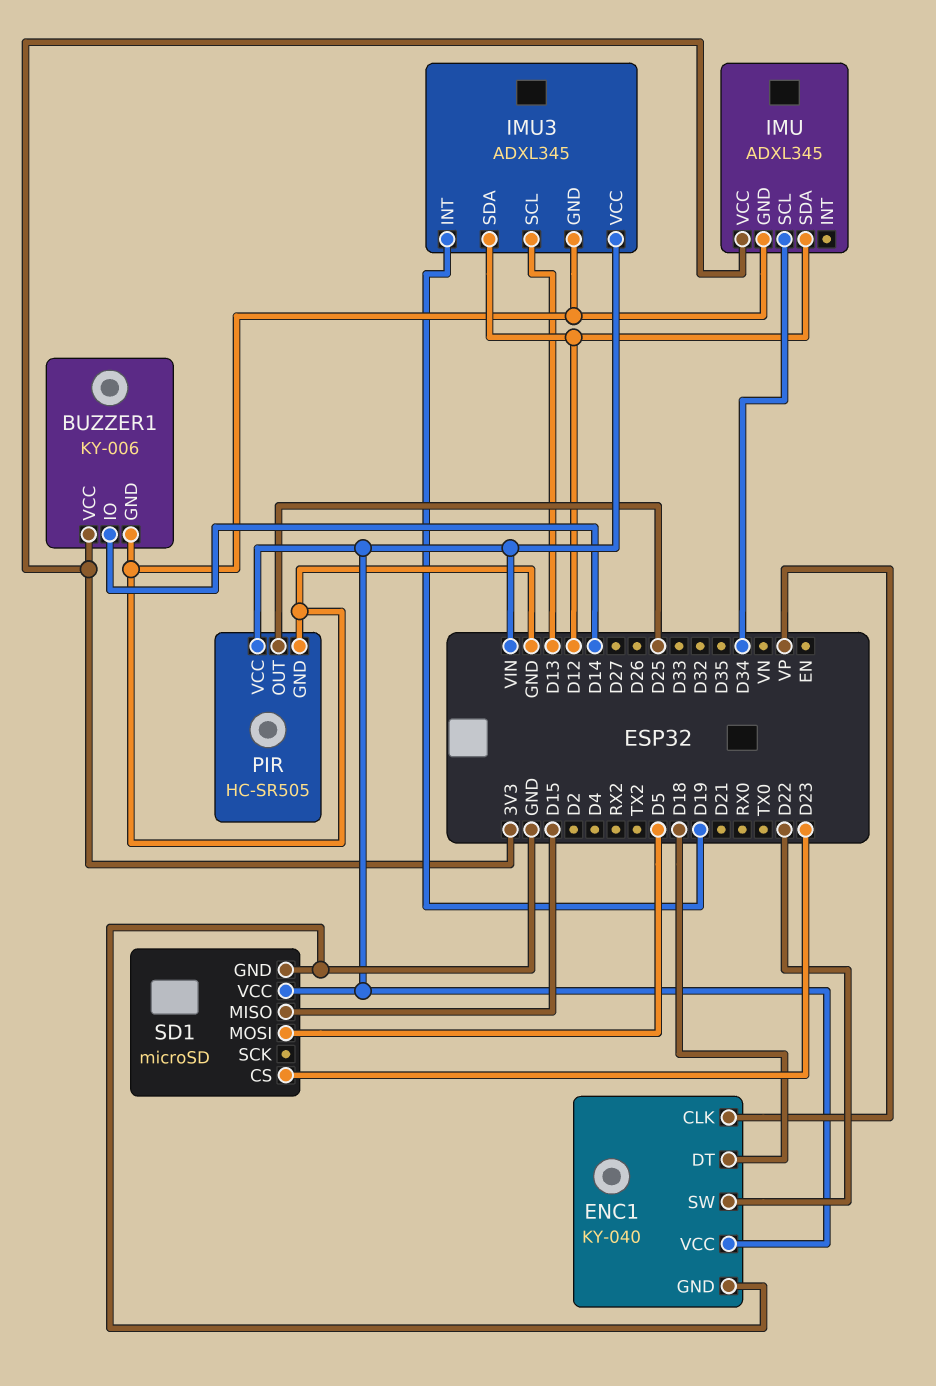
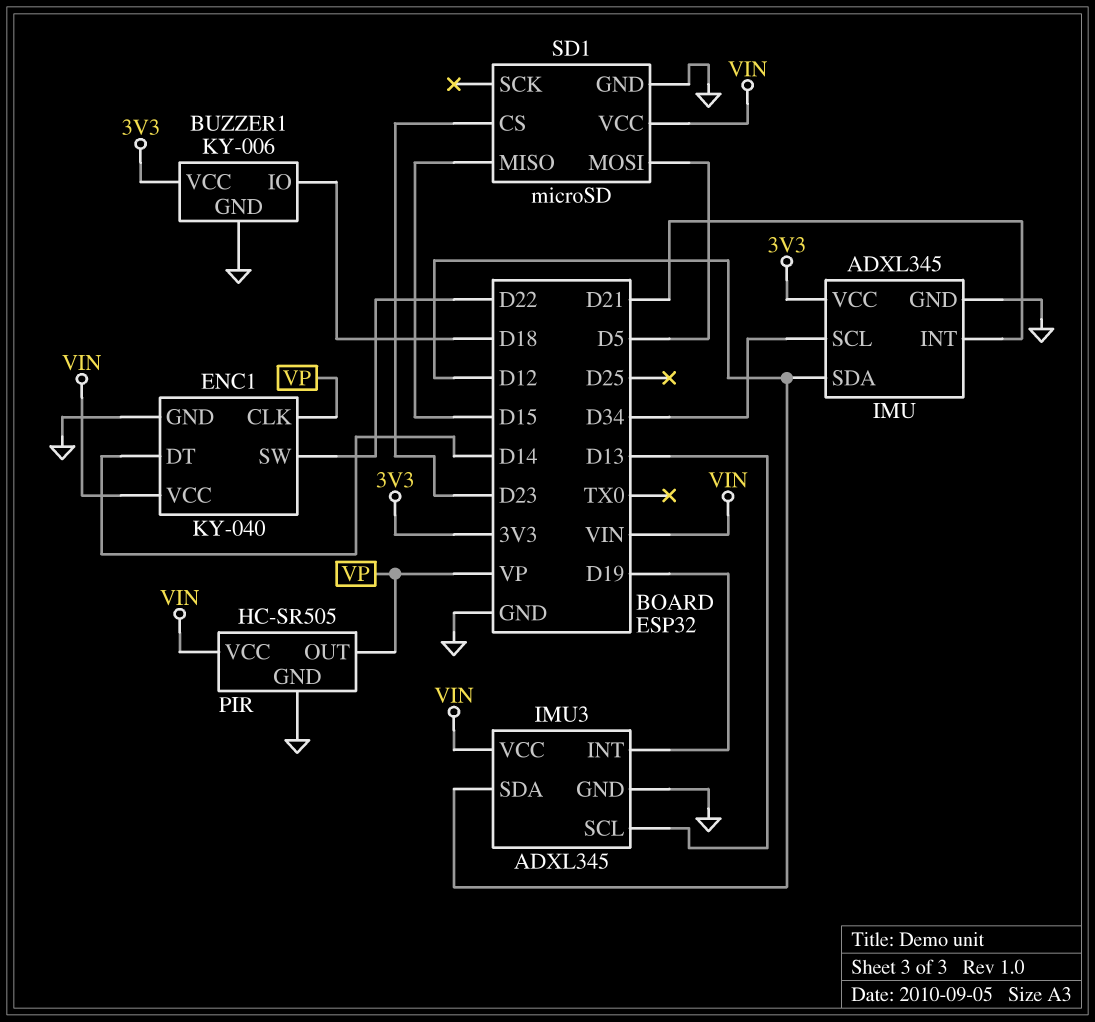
BUZZER1 pin IO: D14 -> D18
ENC1 pin DT: D18 -> D14
IMU pin INT: none -> D21
PIR pin OUT: D25 -> VP

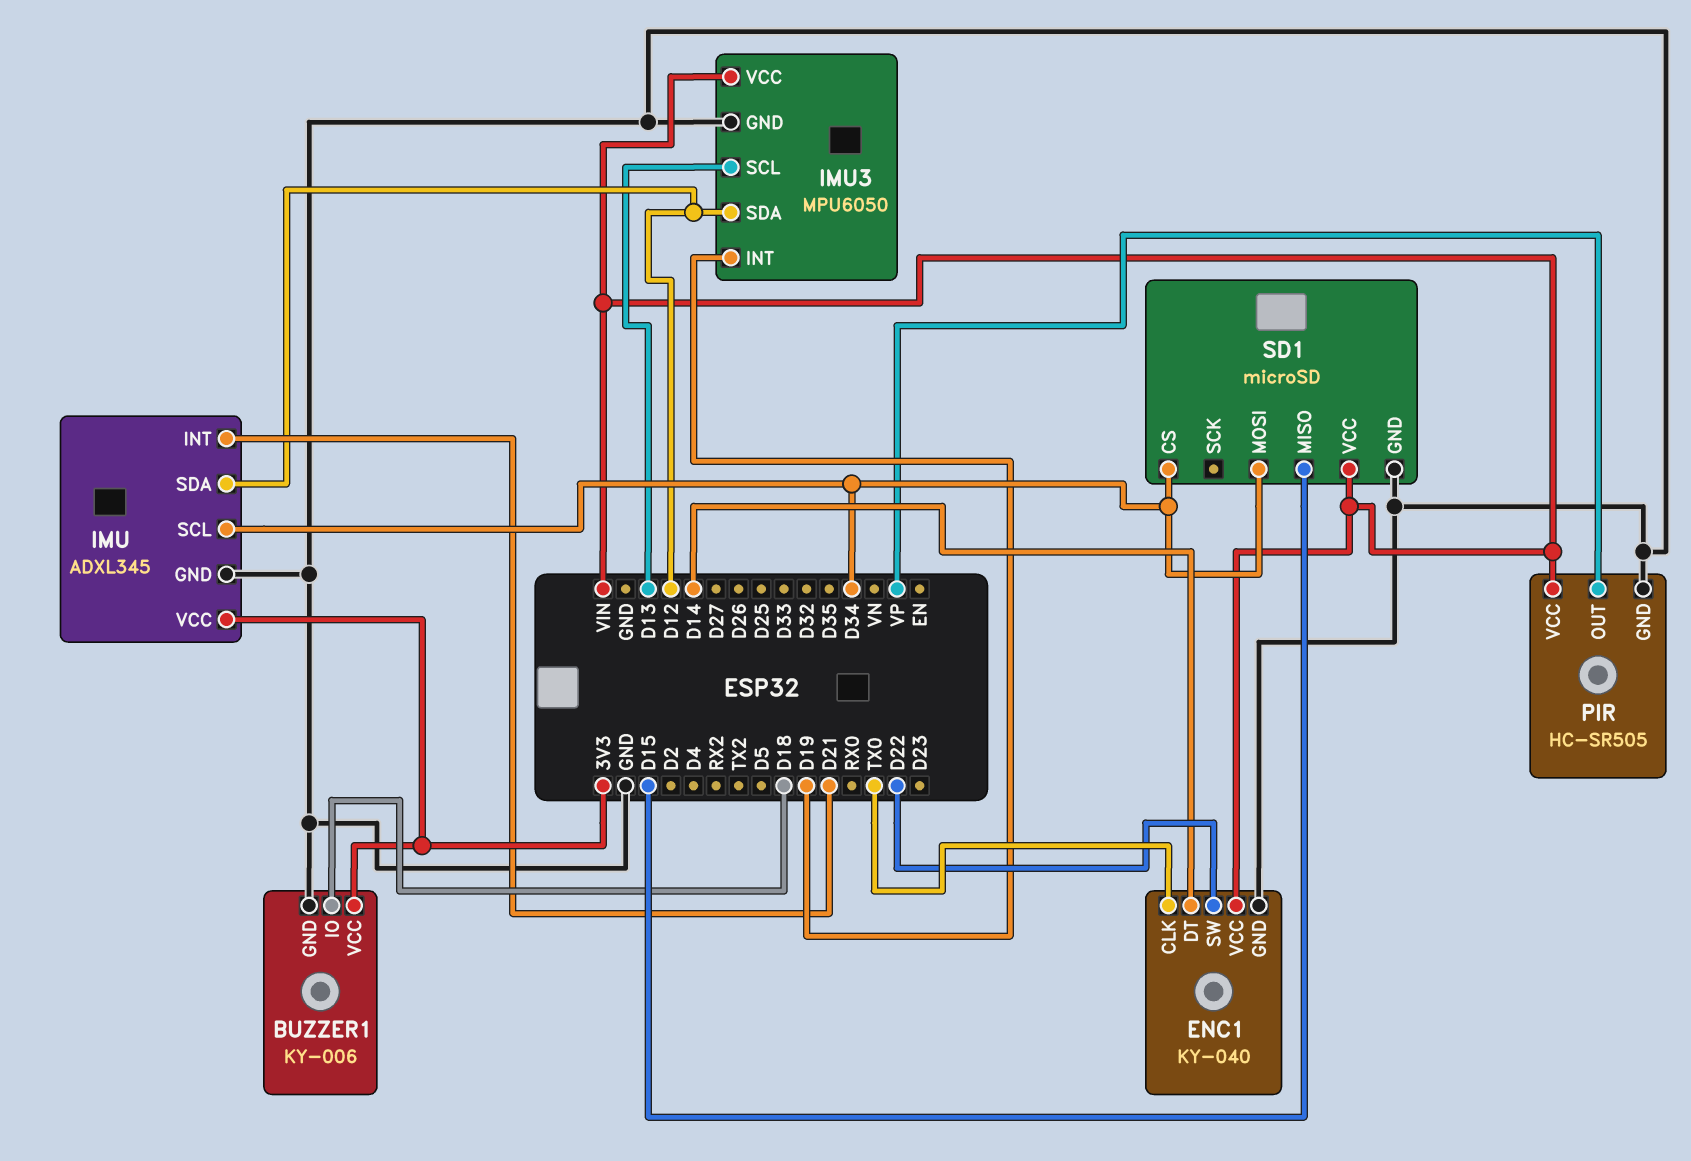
ENC1 pin CLK: VP -> TX0
IMU3: ADXL345 -> MPU6050
SD1 pin CS: D23 -> D34
SD1 pin MOSI: D5 -> D34

